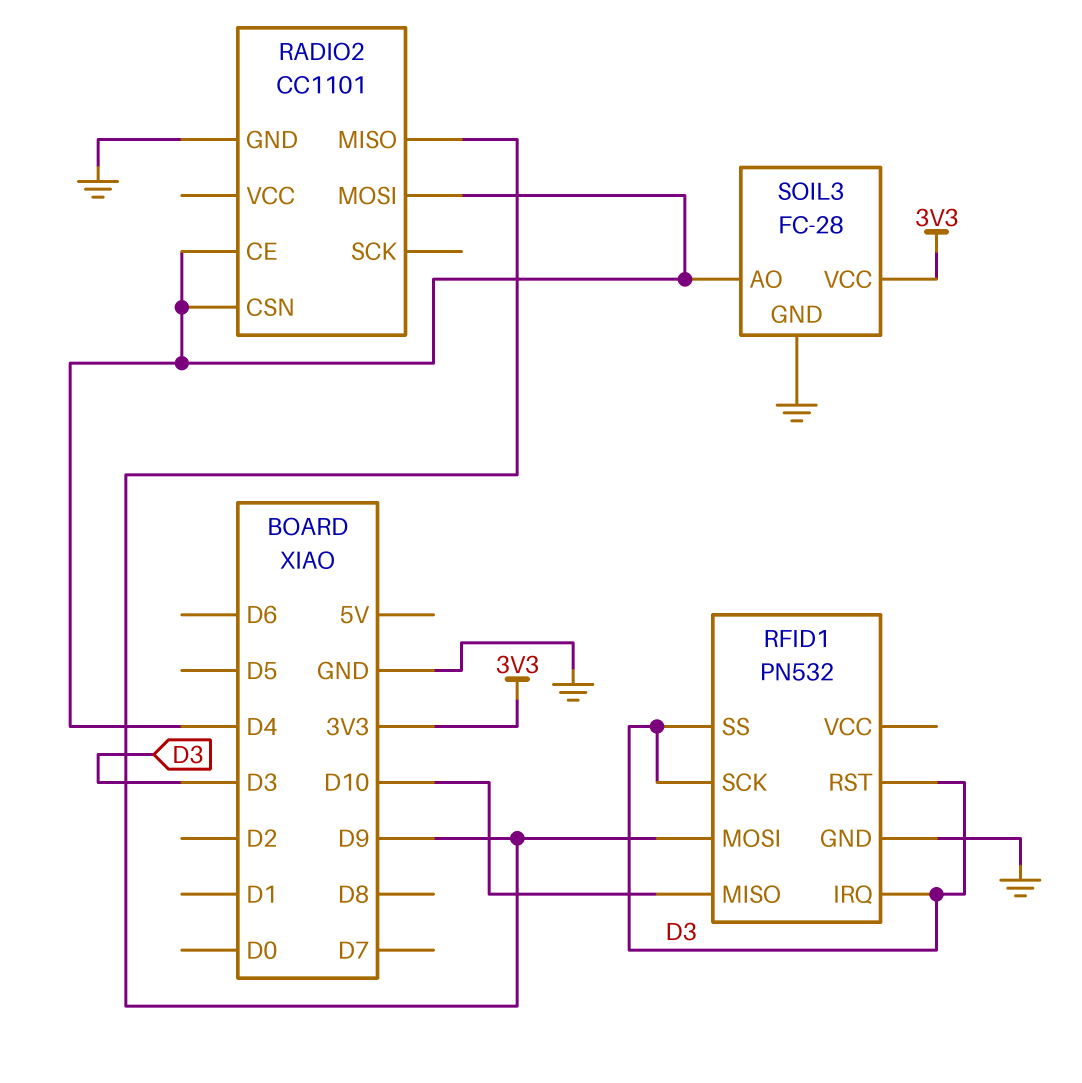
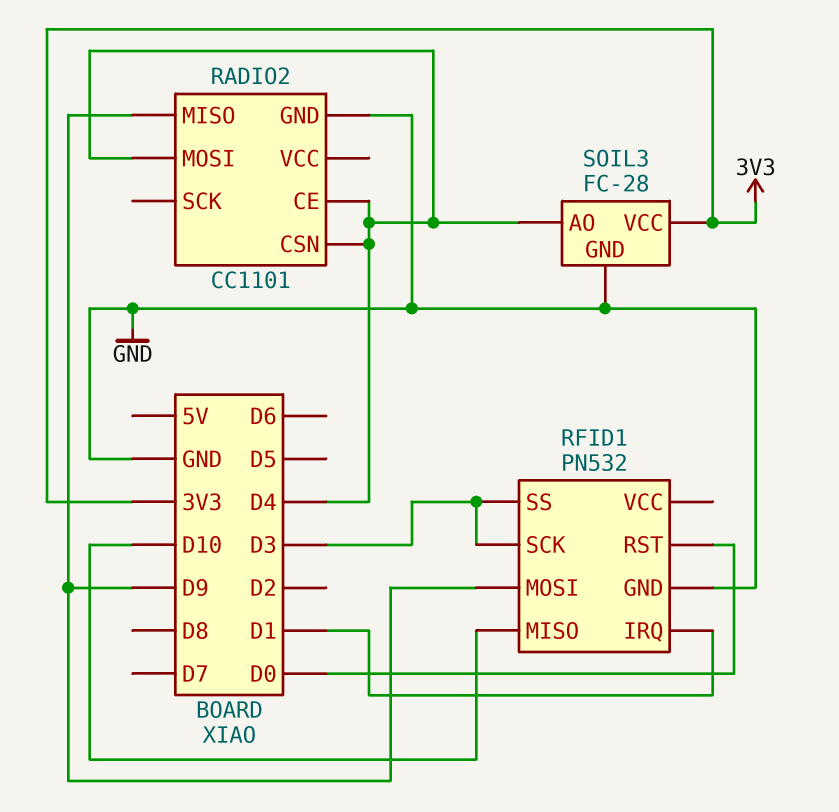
RFID1 pin IRQ: D3 -> D1
RFID1 pin RST: D3 -> D0

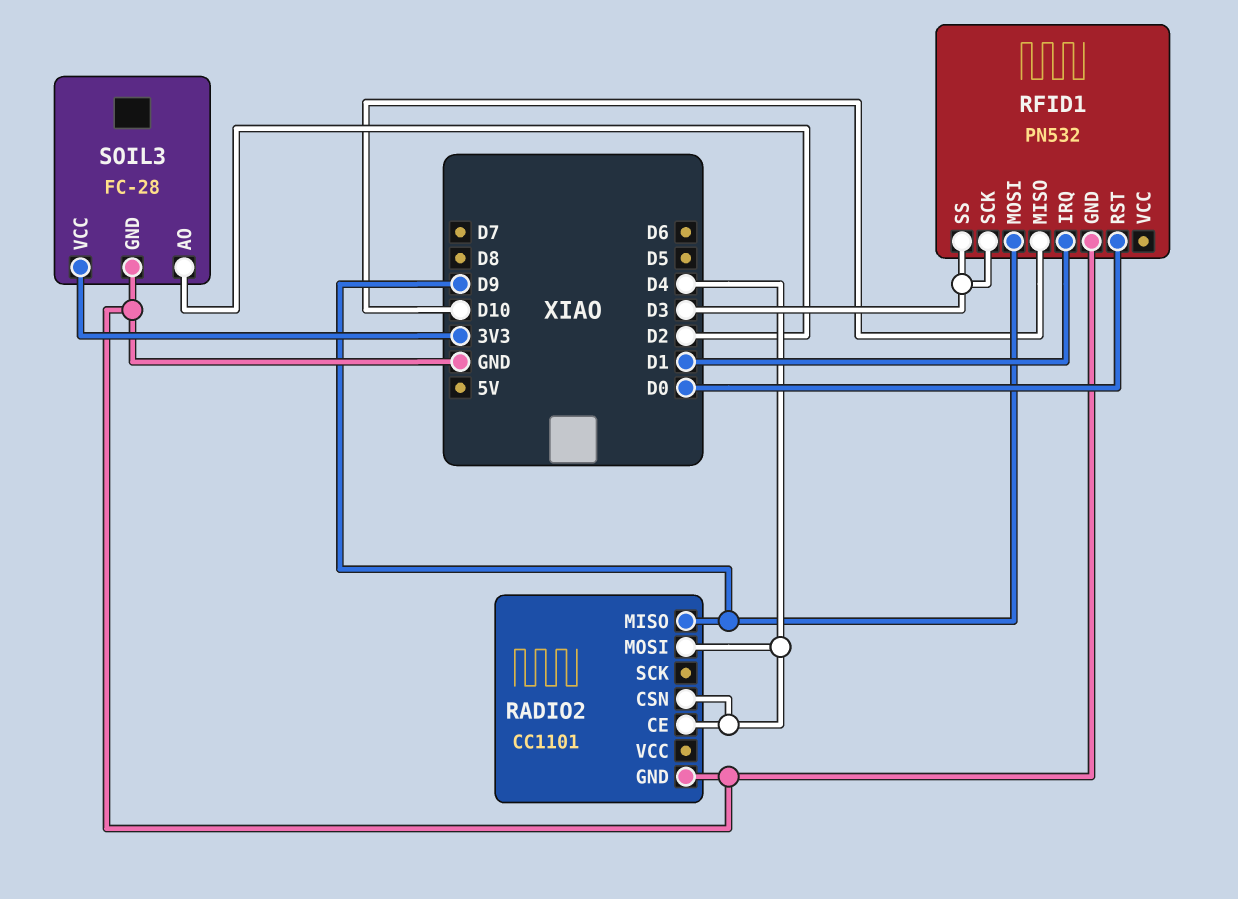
SOIL3 pin AO: D4 -> D2

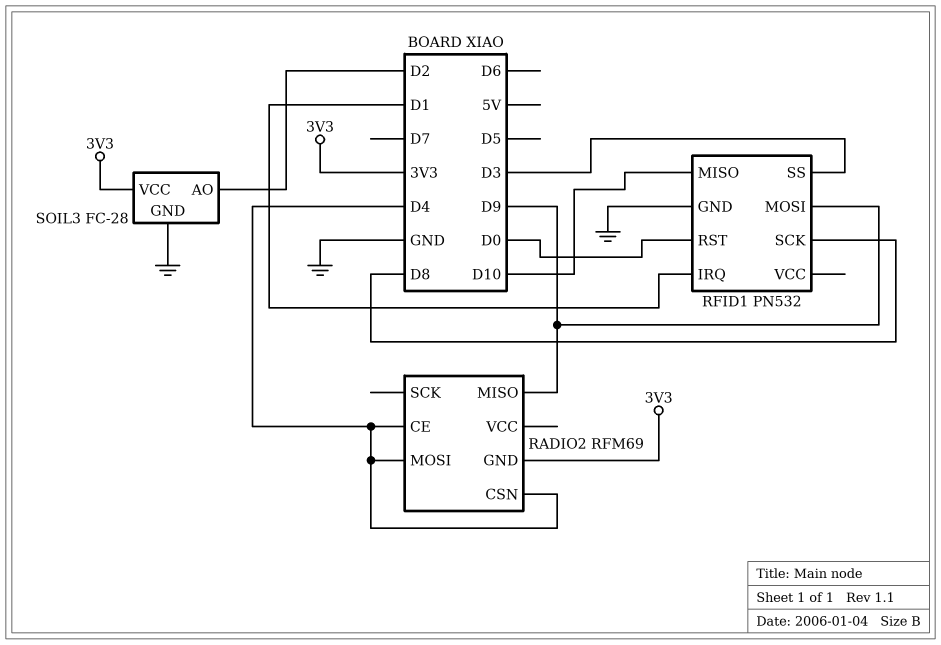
RADIO2: CC1101 -> RFM69
RADIO2 pin GND: GND -> 3V3
RFID1 pin SCK: D3 -> D8

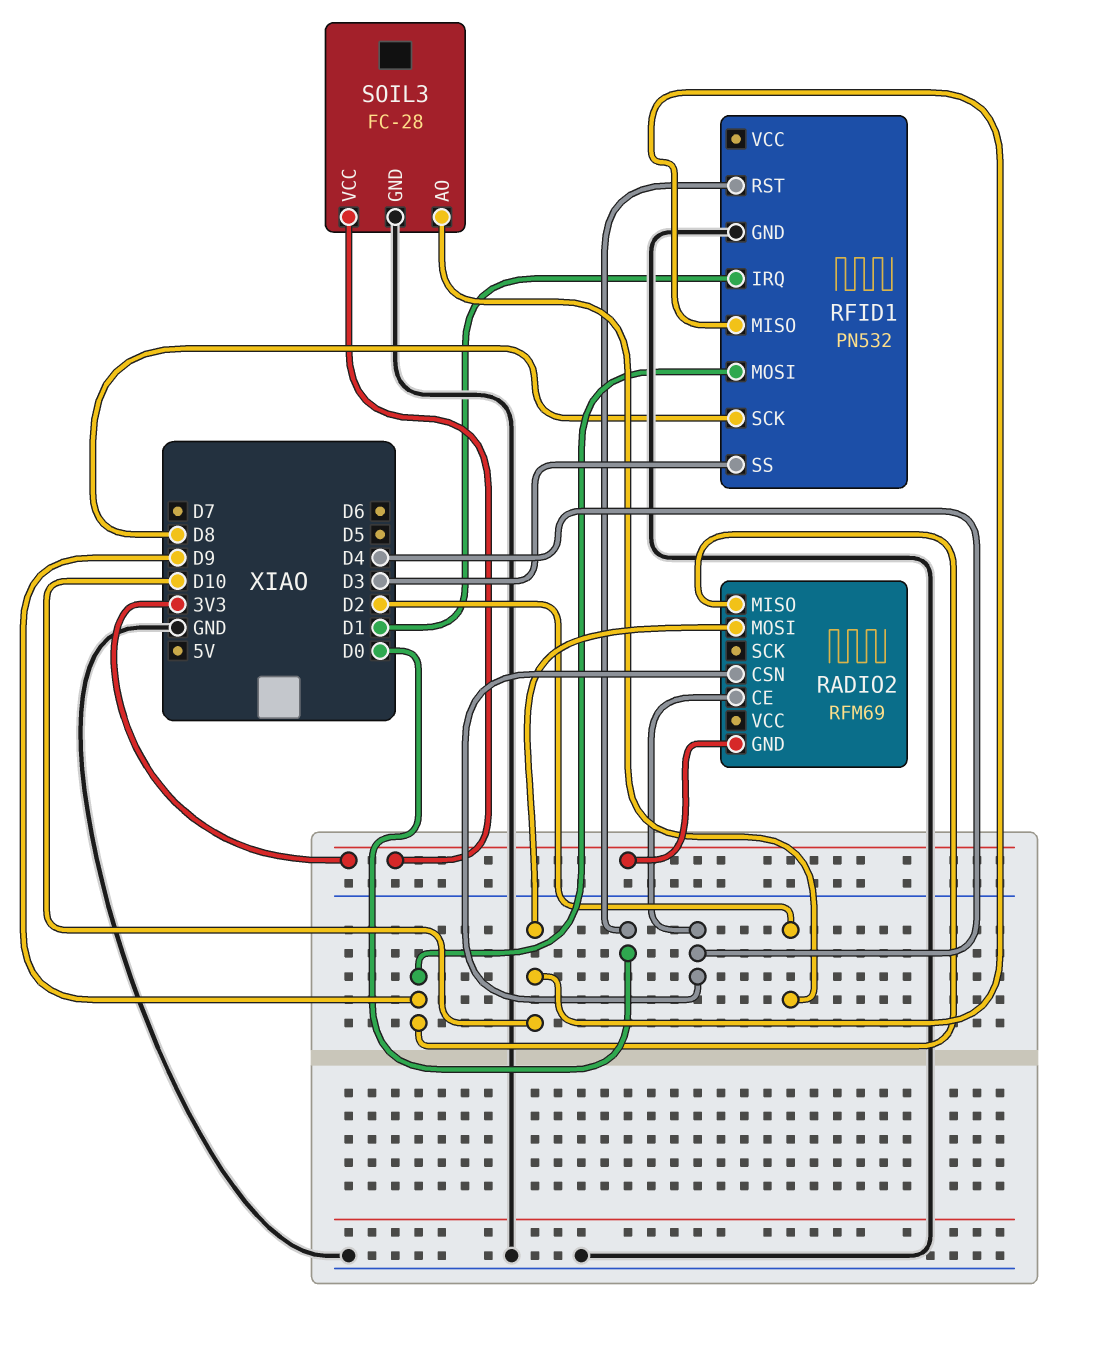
RADIO2 pin MOSI: D4 -> D10

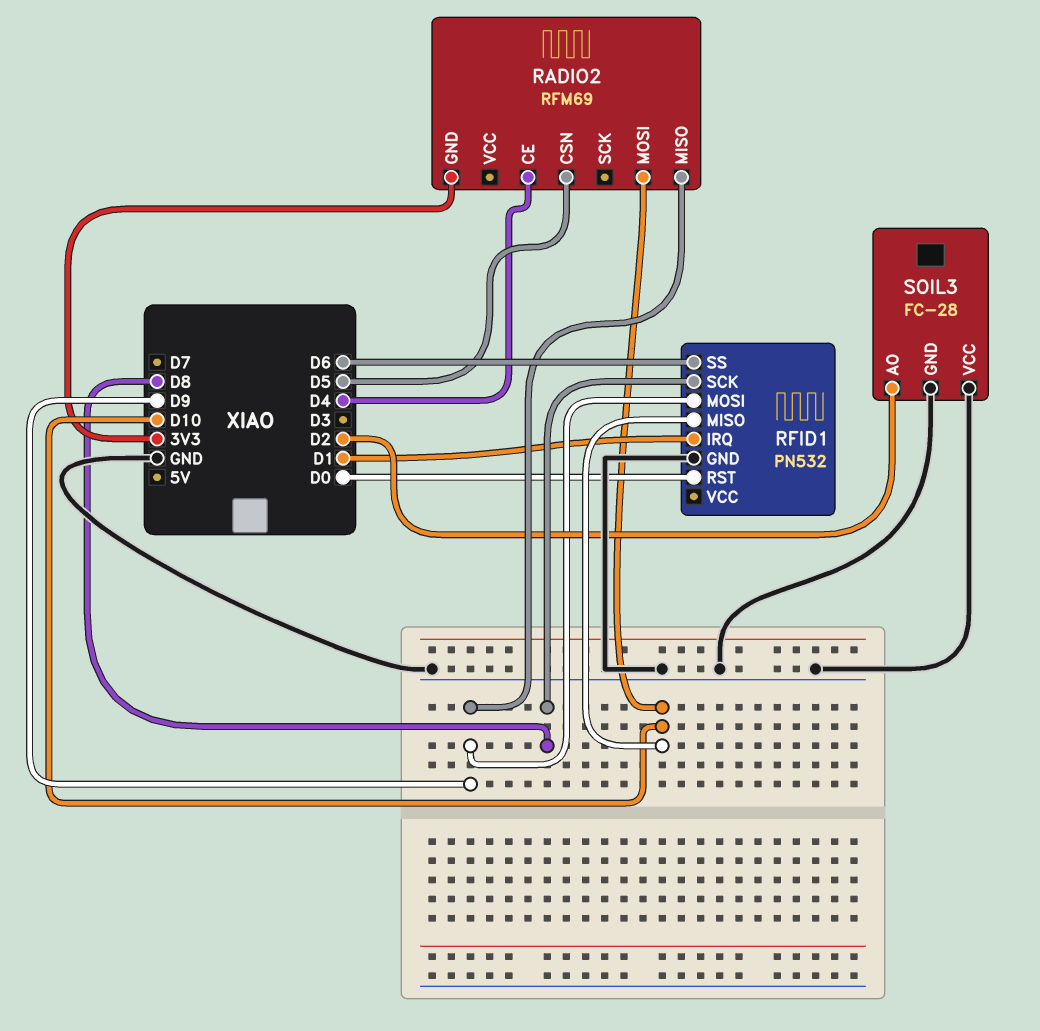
RADIO2 pin CSN: D4 -> D5
RFID1 pin SS: D3 -> D6
SOIL3 pin VCC: 3V3 -> GND

